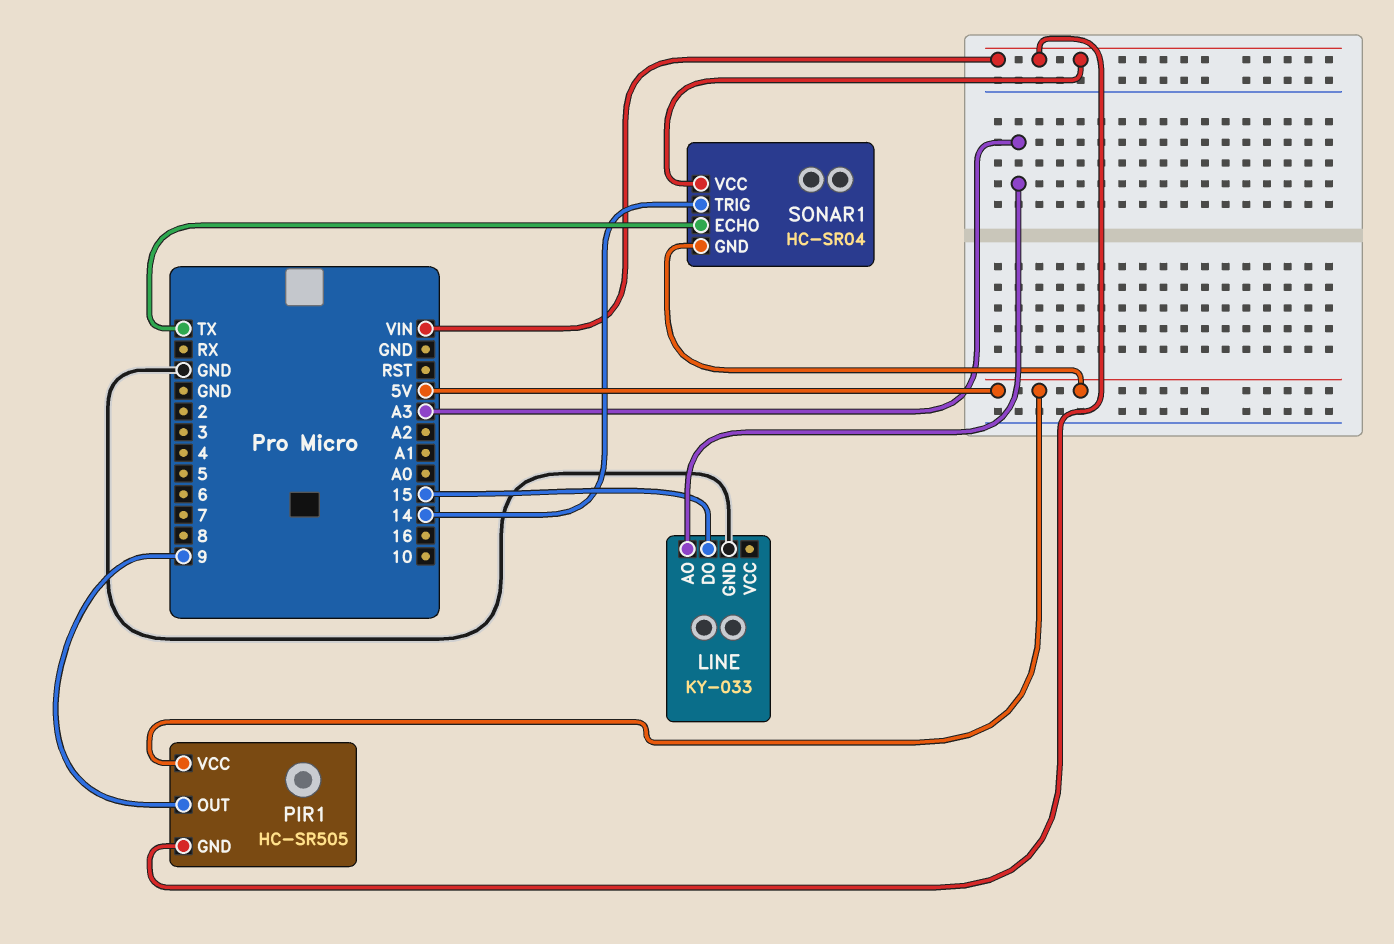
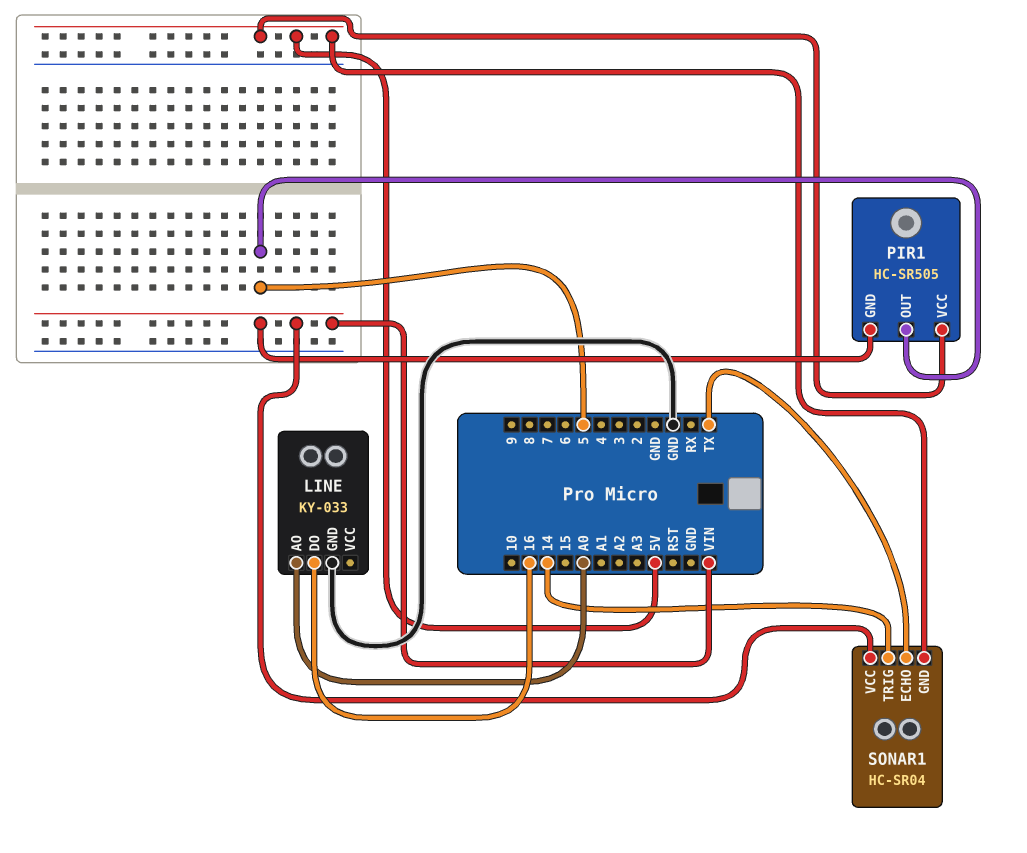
LINE pin AO: A3 -> A0
LINE pin DO: 15 -> 16
PIR1 pin OUT: 9 -> 5

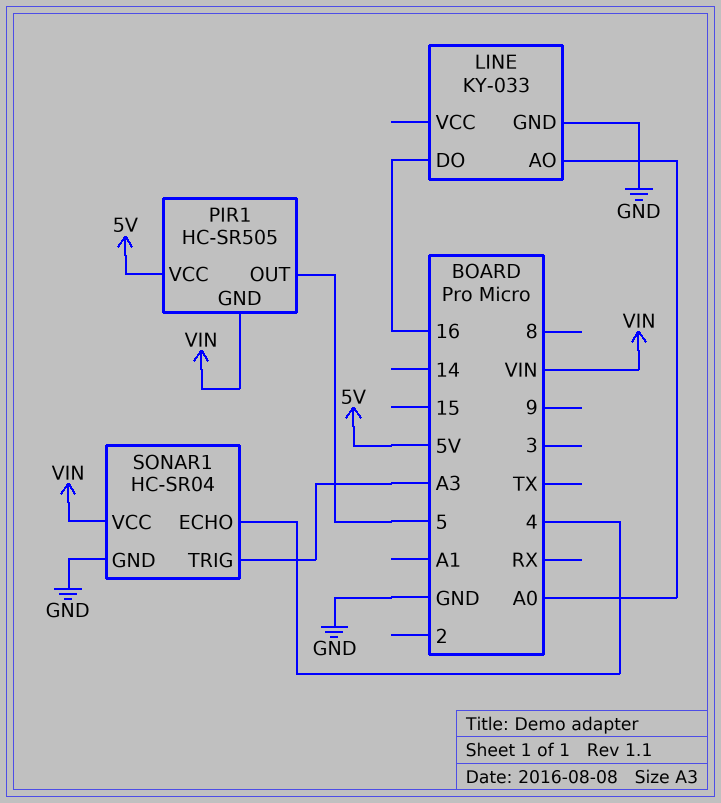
SONAR1 pin ECHO: TX -> 4
SONAR1 pin GND: 5V -> GND
SONAR1 pin TRIG: 14 -> A3

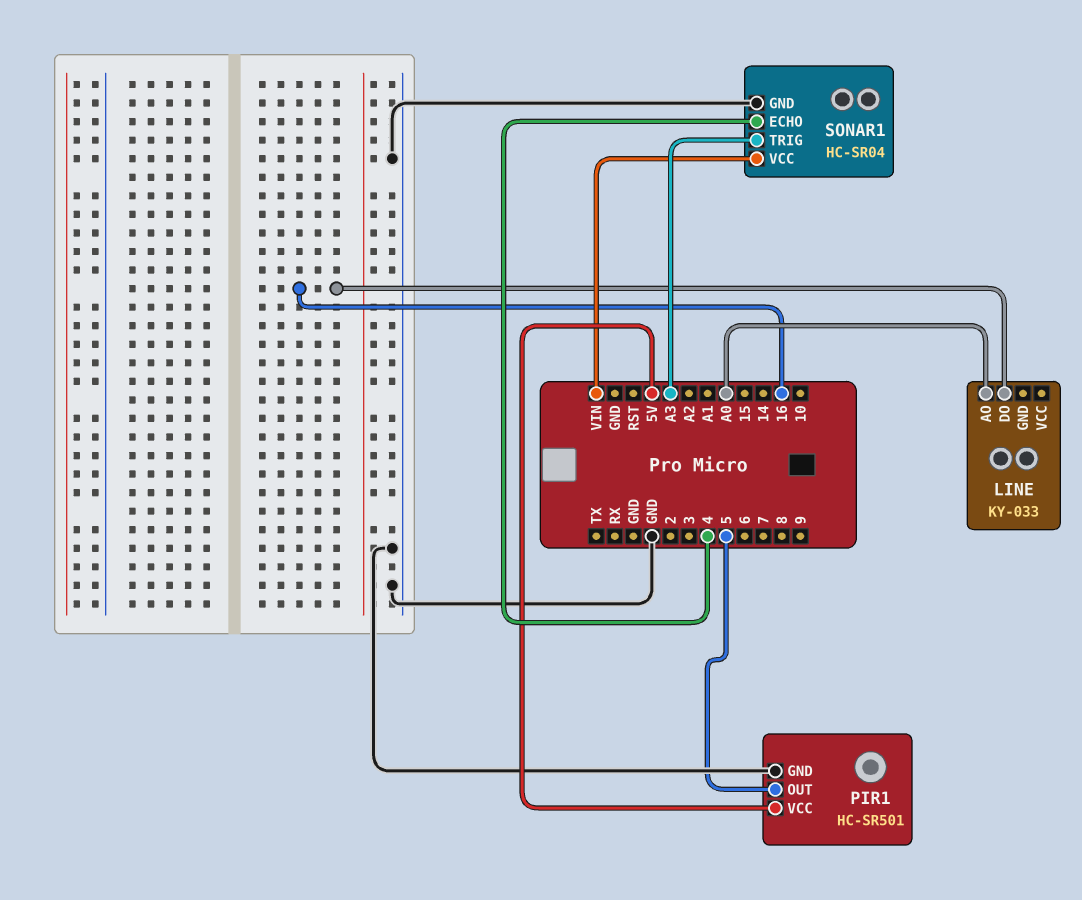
LINE pin GND: GND -> none
PIR1: HC-SR505 -> HC-SR501
PIR1 pin GND: VIN -> GND

